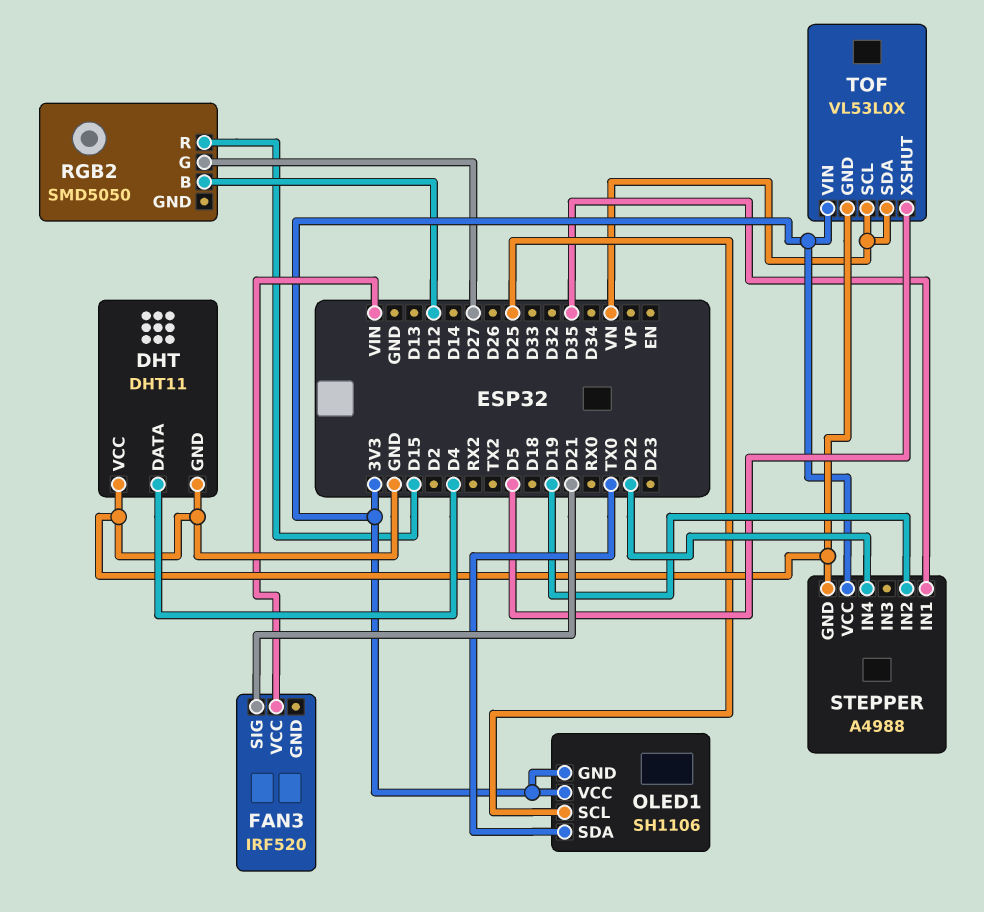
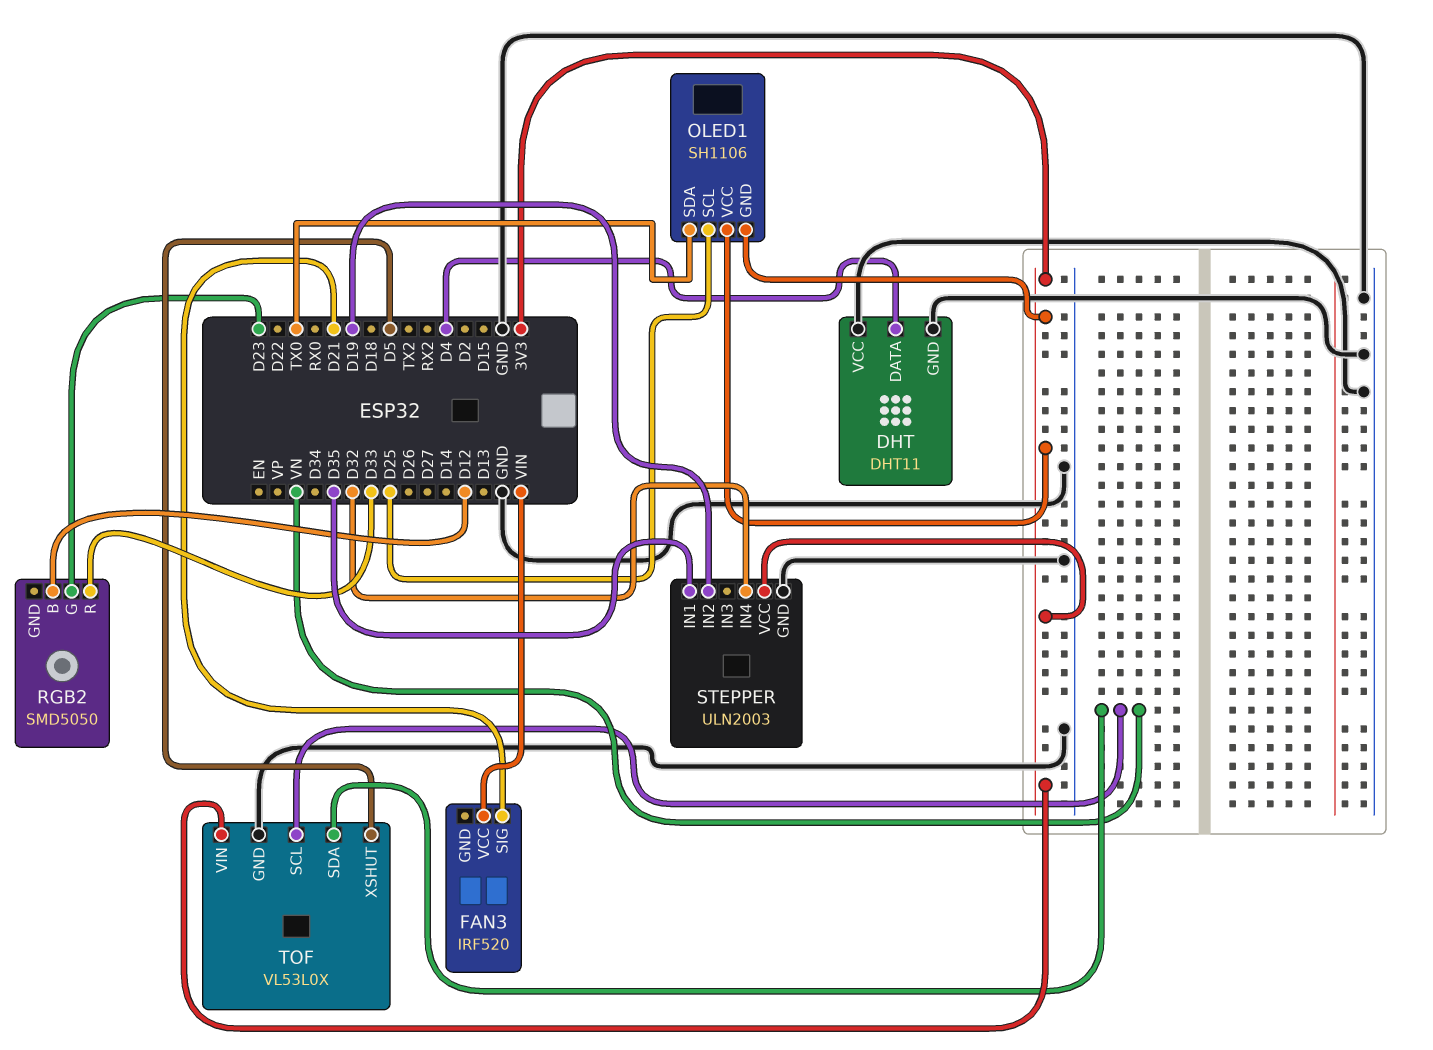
RGB2 pin G: D27 -> D23
RGB2 pin R: D15 -> D33
STEPPER: A4988 -> ULN2003
STEPPER pin IN4: D22 -> D32

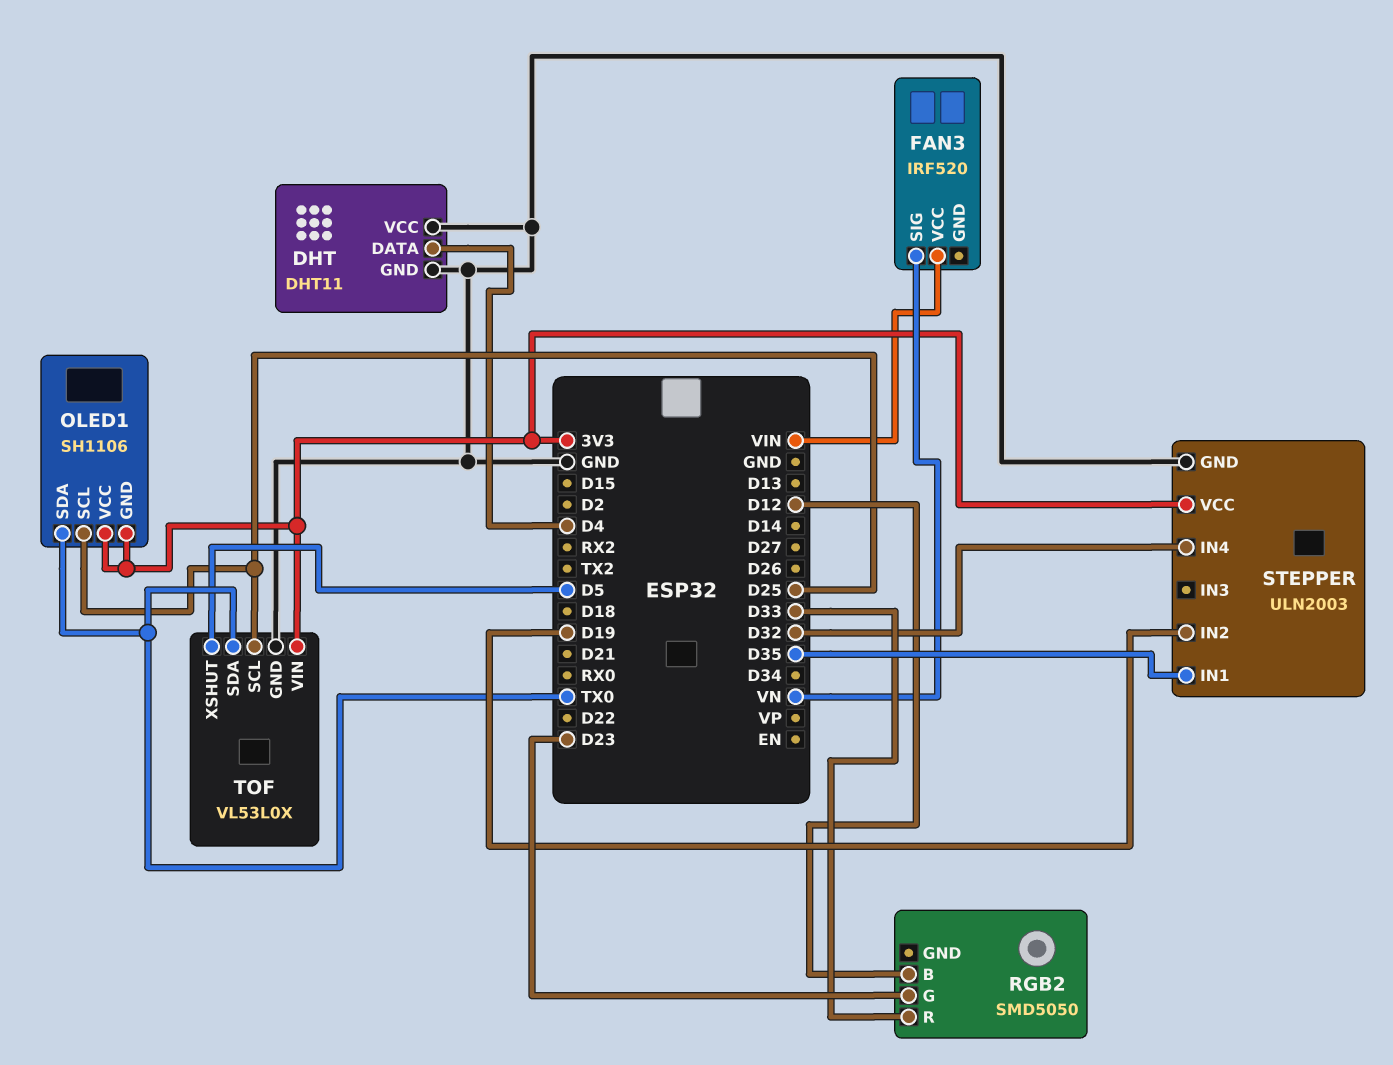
FAN3 pin SIG: D21 -> VN
TOF pin SCL: VN -> D25
TOF pin SDA: VN -> TX0

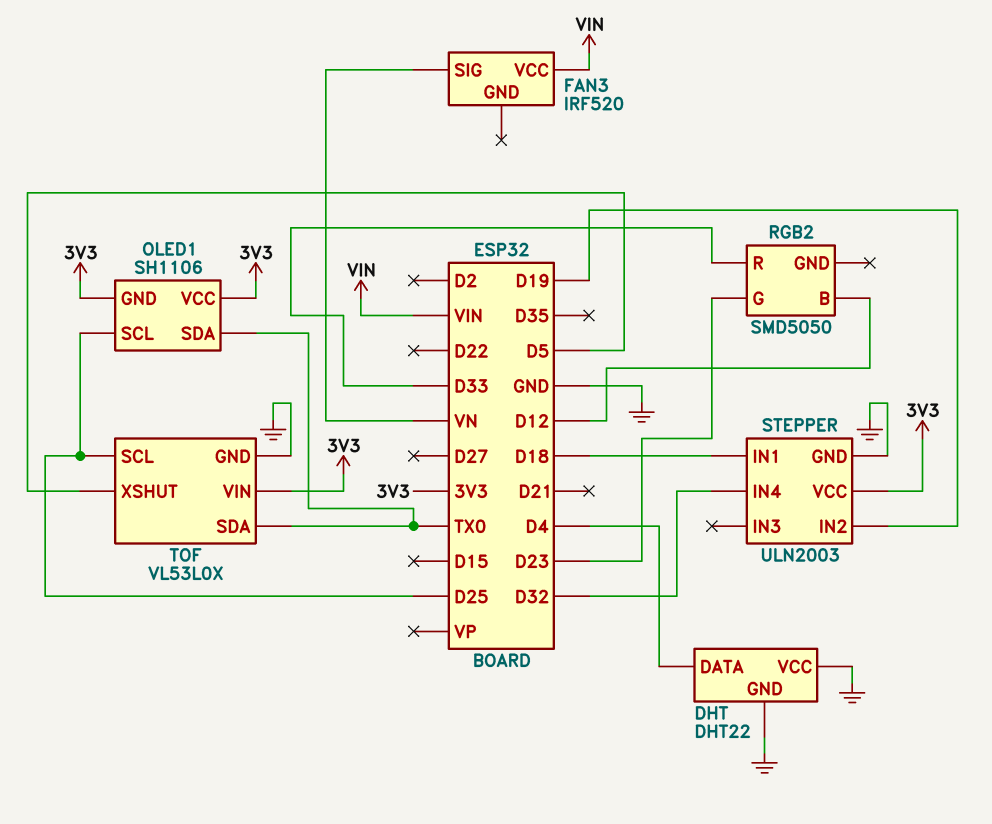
DHT: DHT11 -> DHT22
STEPPER pin IN1: D35 -> D18

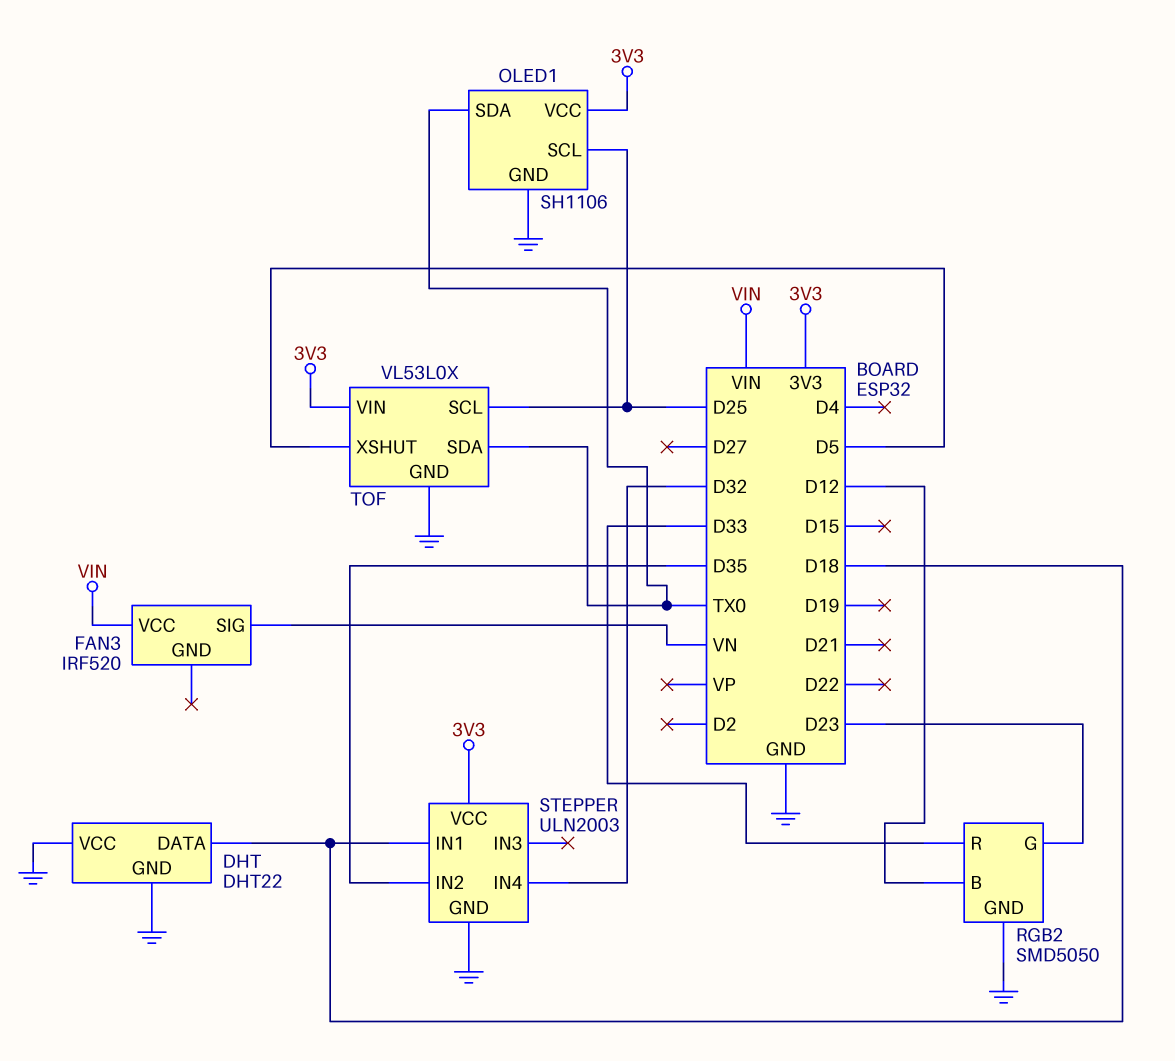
DHT pin DATA: D4 -> D18
OLED1 pin GND: 3V3 -> GND
RGB2 pin GND: none -> GND
STEPPER pin IN2: D19 -> D35

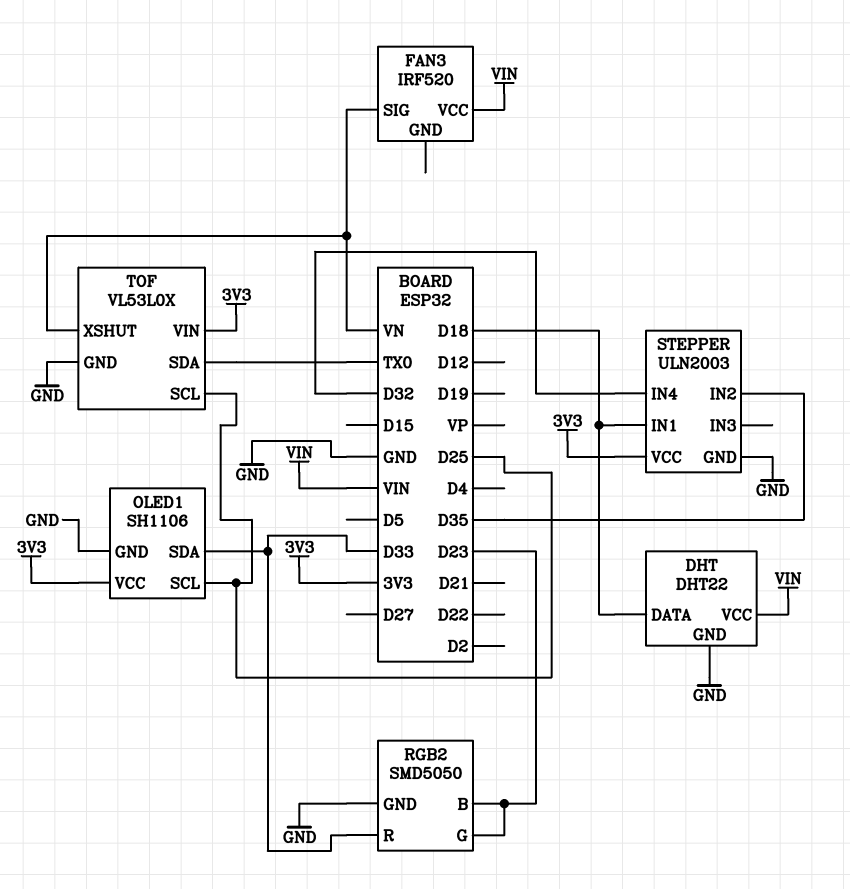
DHT pin VCC: GND -> VIN
OLED1 pin SDA: TX0 -> D33
RGB2 pin B: D12 -> D23
TOF pin XSHUT: D5 -> VN

